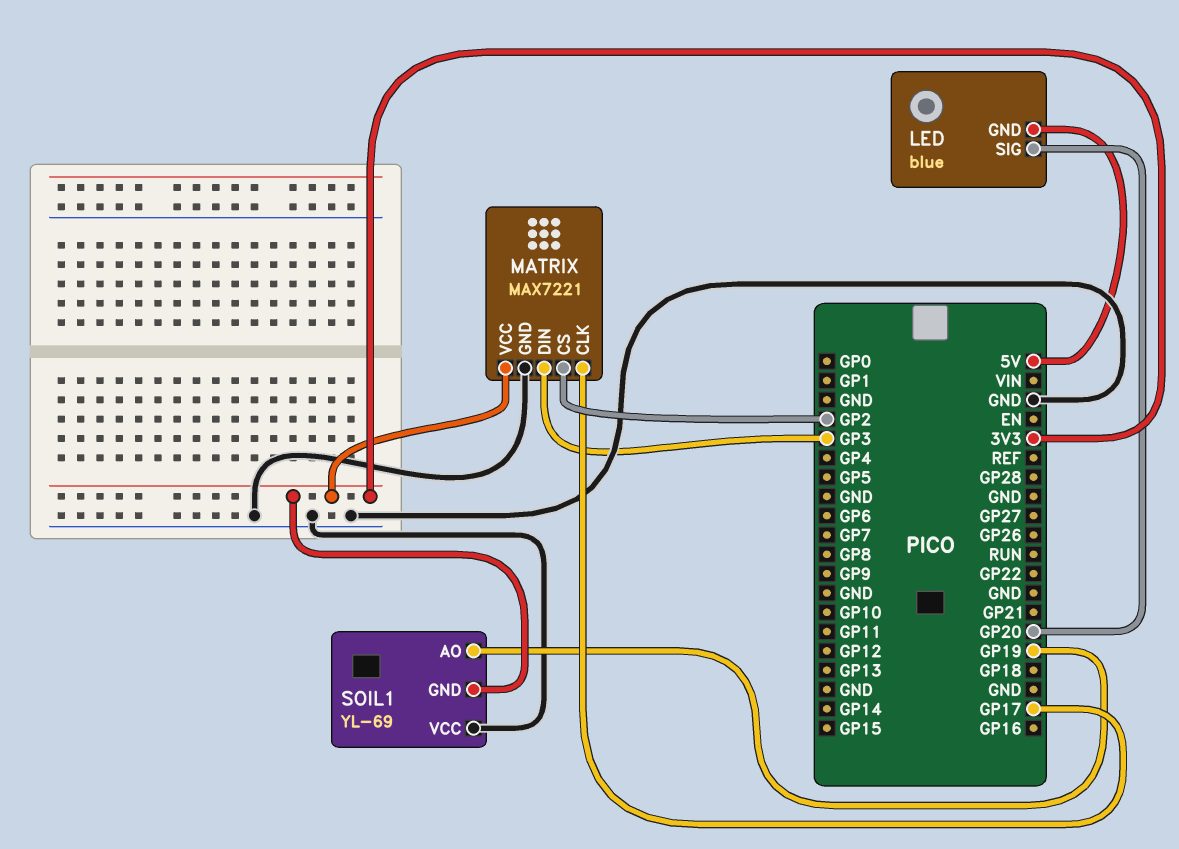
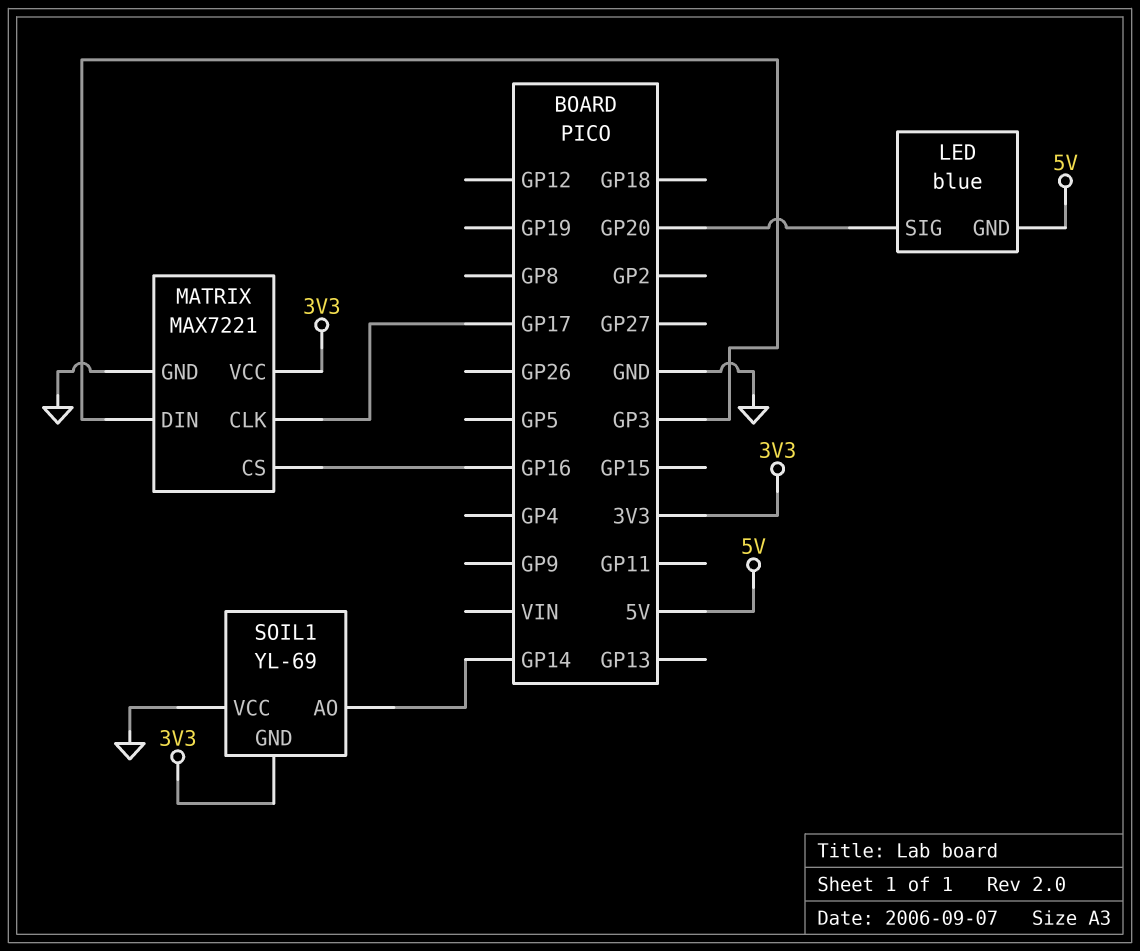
MATRIX pin CS: GP2 -> GP16
SOIL1 pin AO: GP19 -> GP14

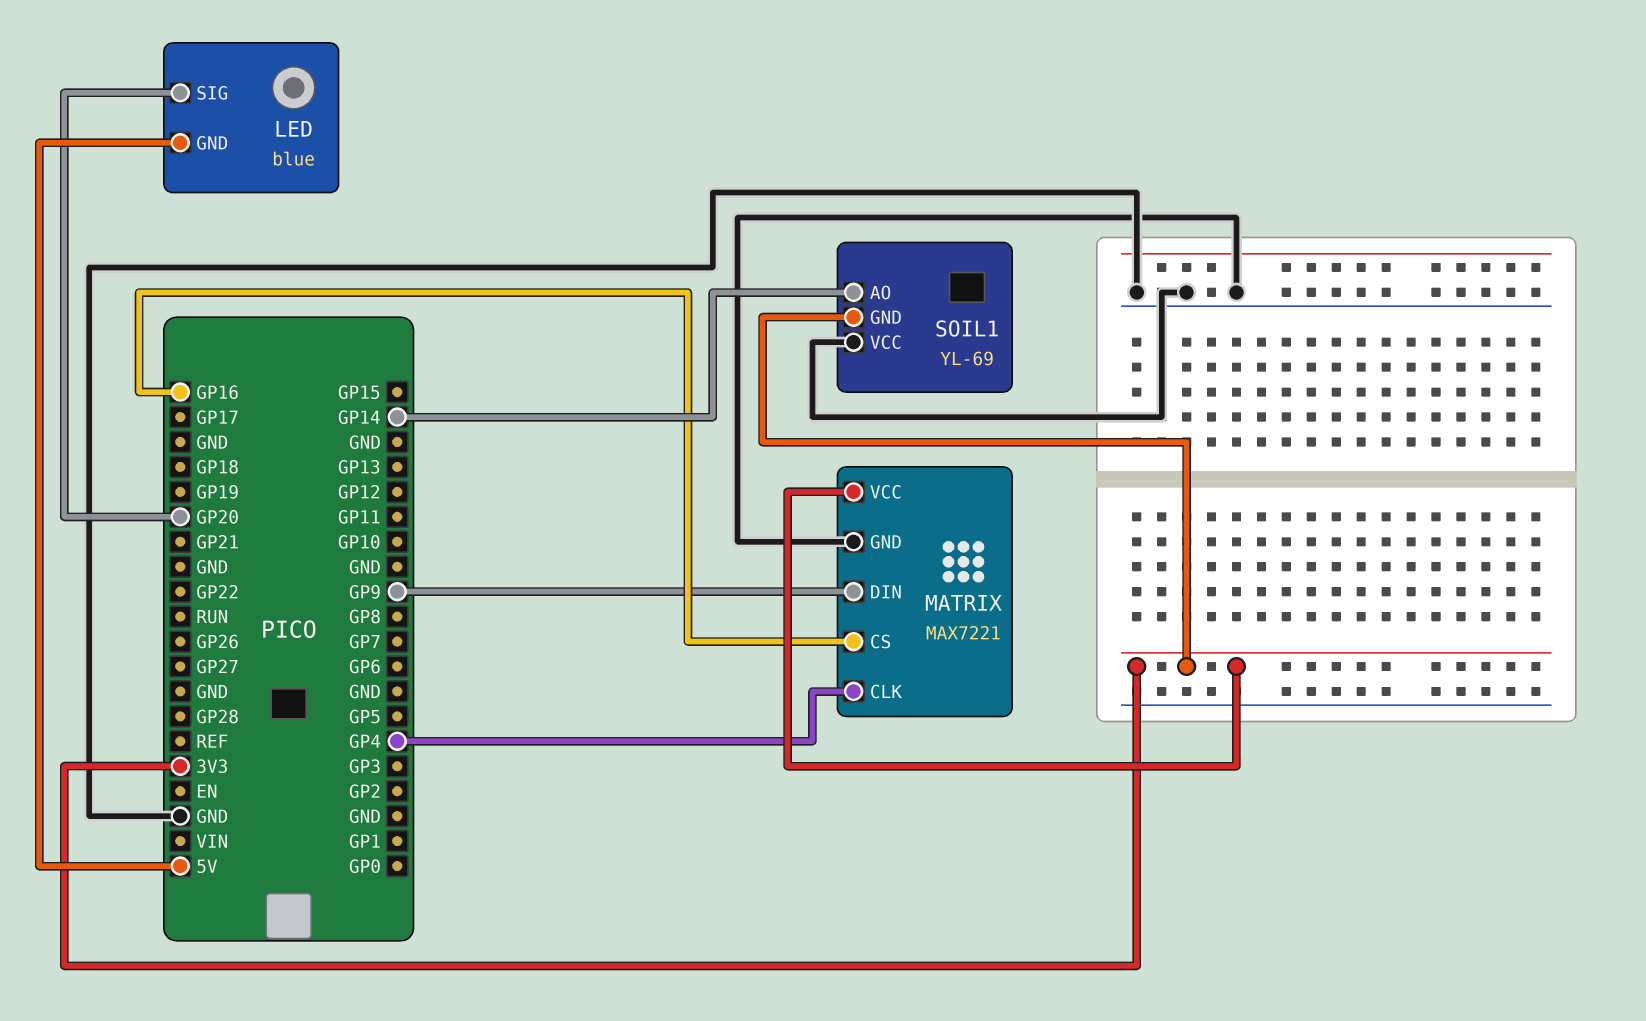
MATRIX pin CLK: GP17 -> GP4
MATRIX pin DIN: GP3 -> GP9

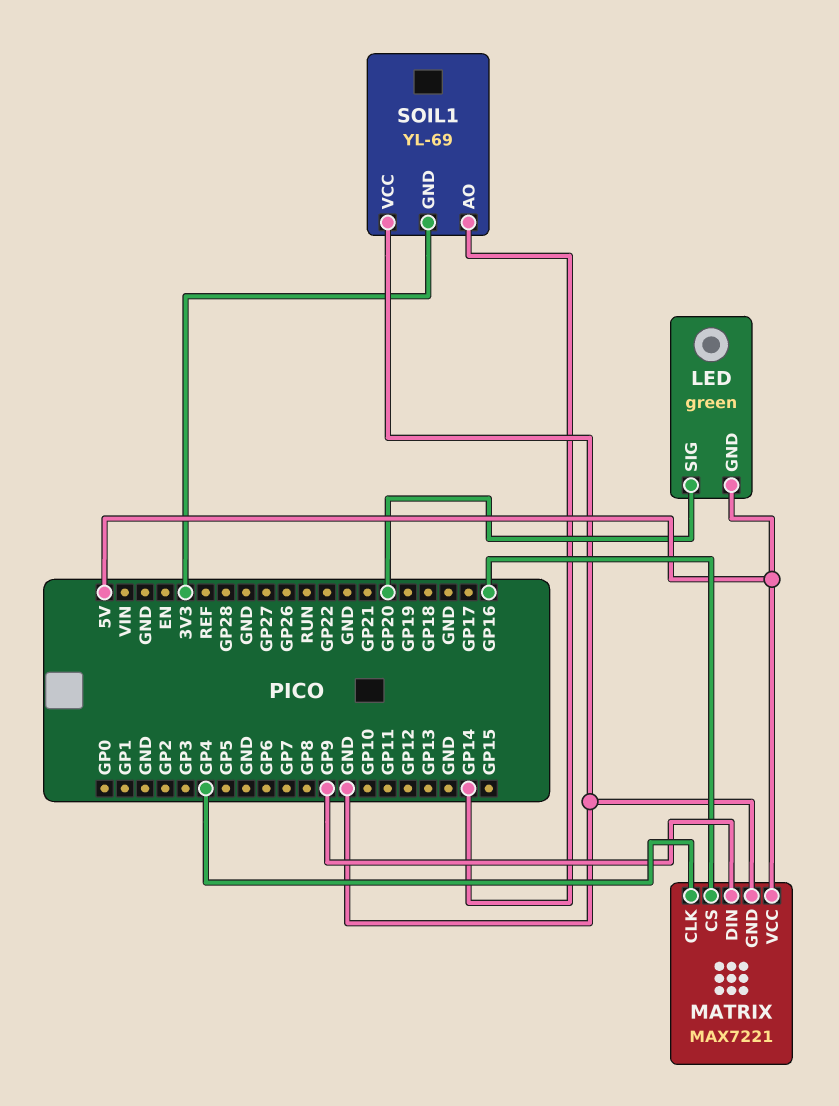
LED: blue -> green
MATRIX pin VCC: 3V3 -> 5V

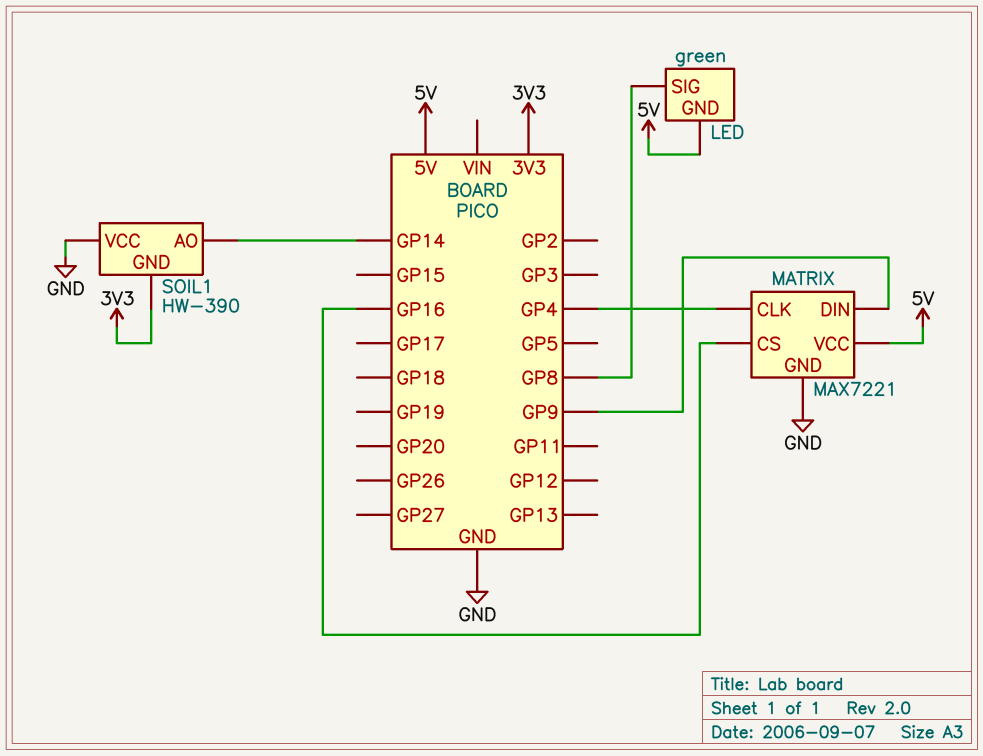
LED pin SIG: GP20 -> GP8
SOIL1: YL-69 -> HW-390

